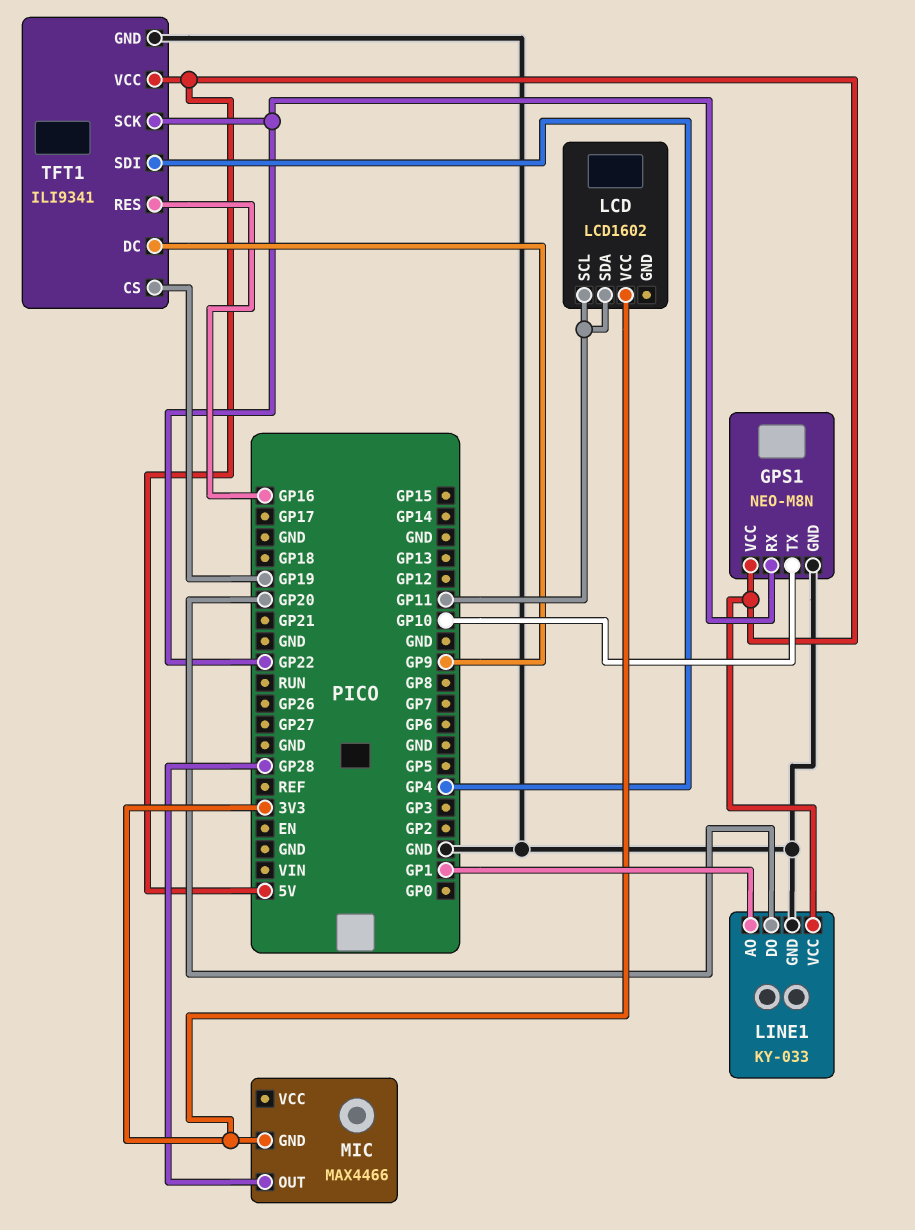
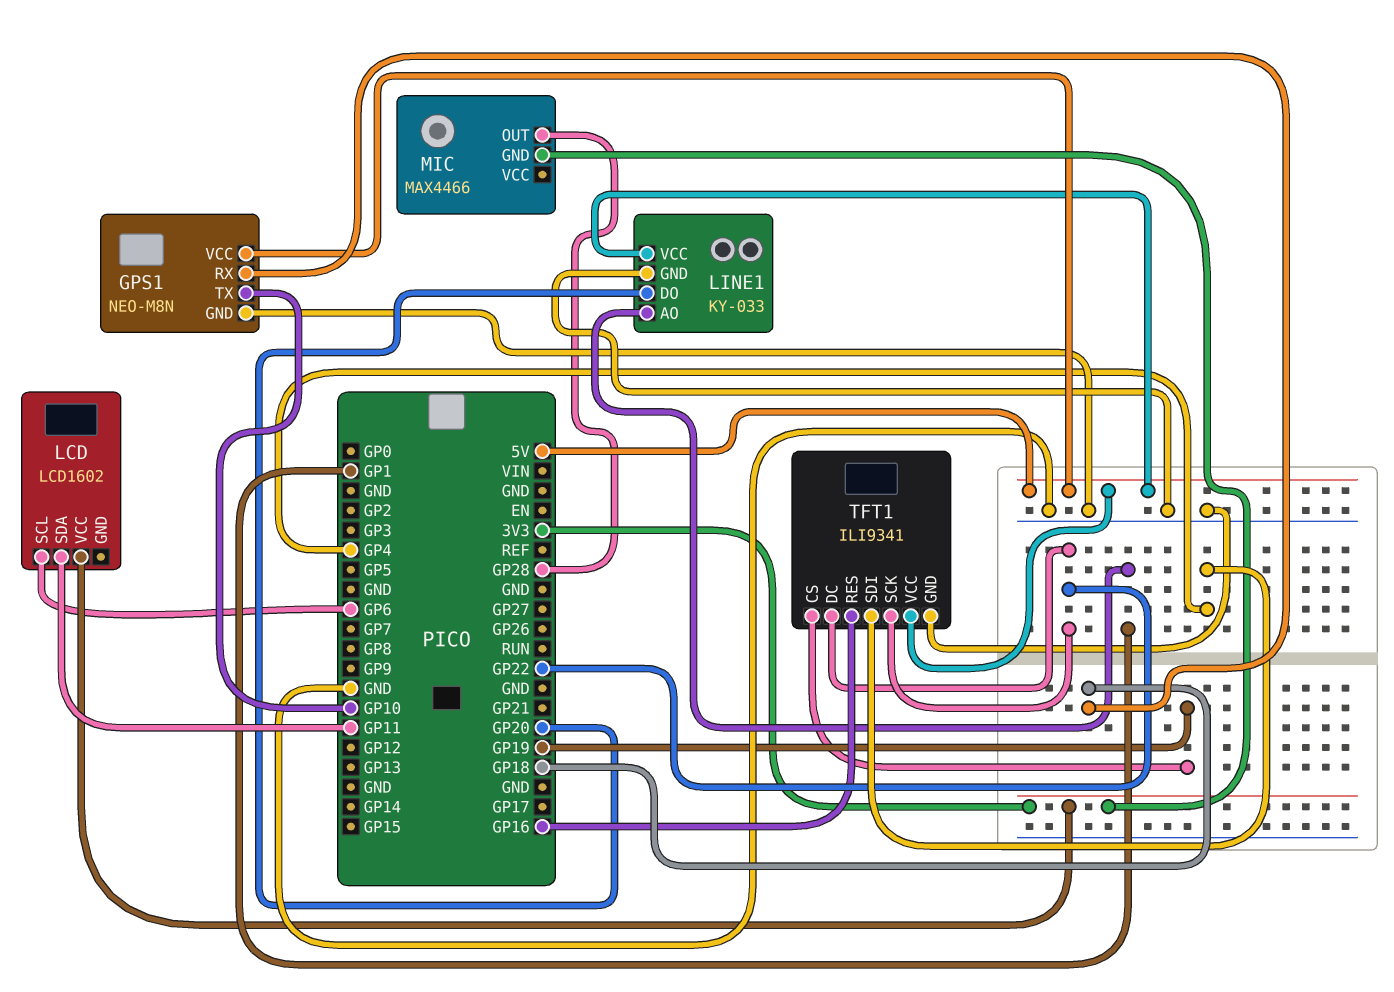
GPS1 pin RX: GP22 -> GP18
LCD pin SCL: GP11 -> GP6
TFT1 pin DC: GP9 -> GP22

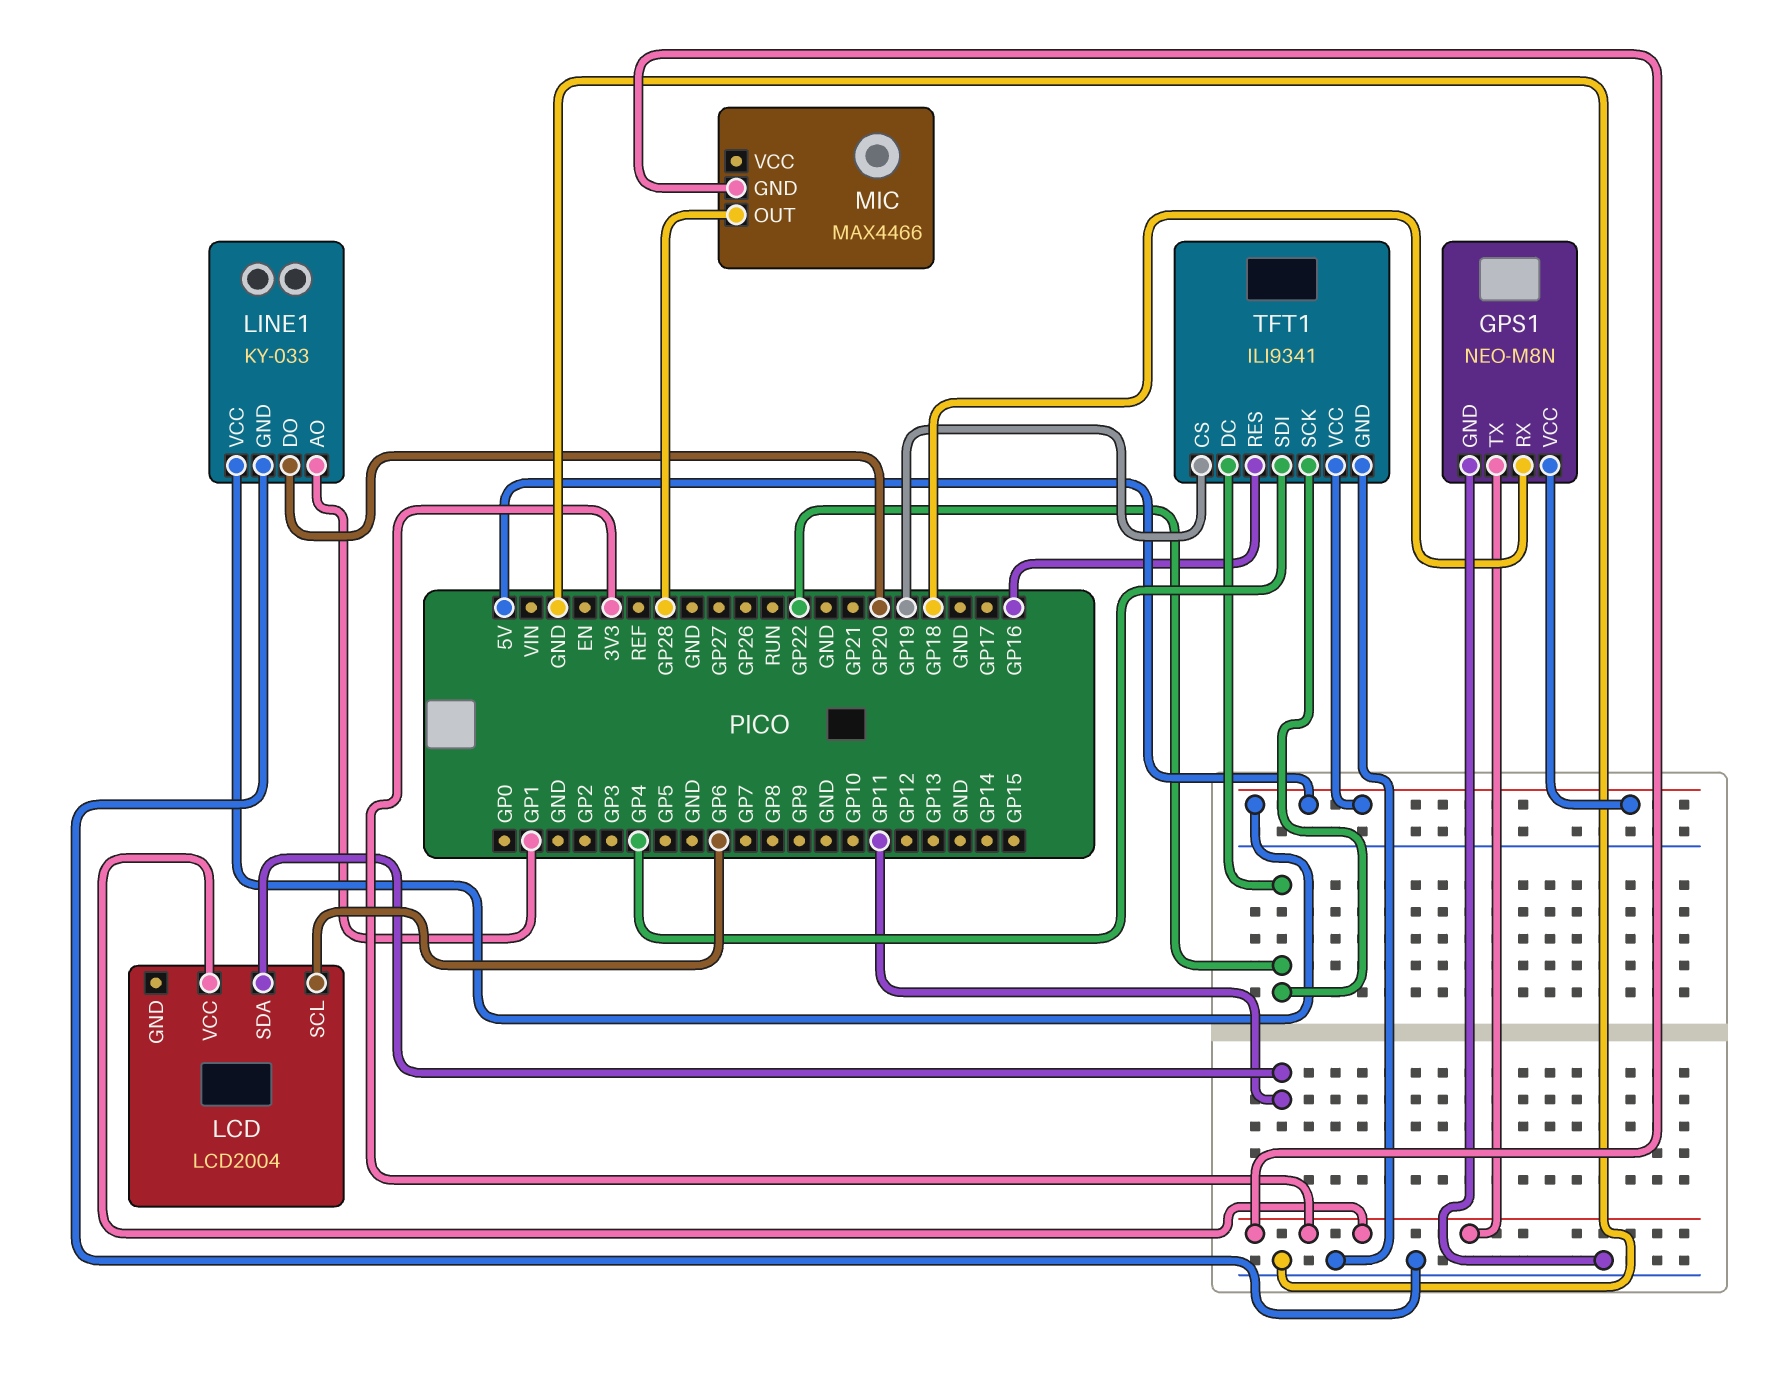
GPS1 pin TX: GP10 -> 3V3
LCD: LCD1602 -> LCD2004

